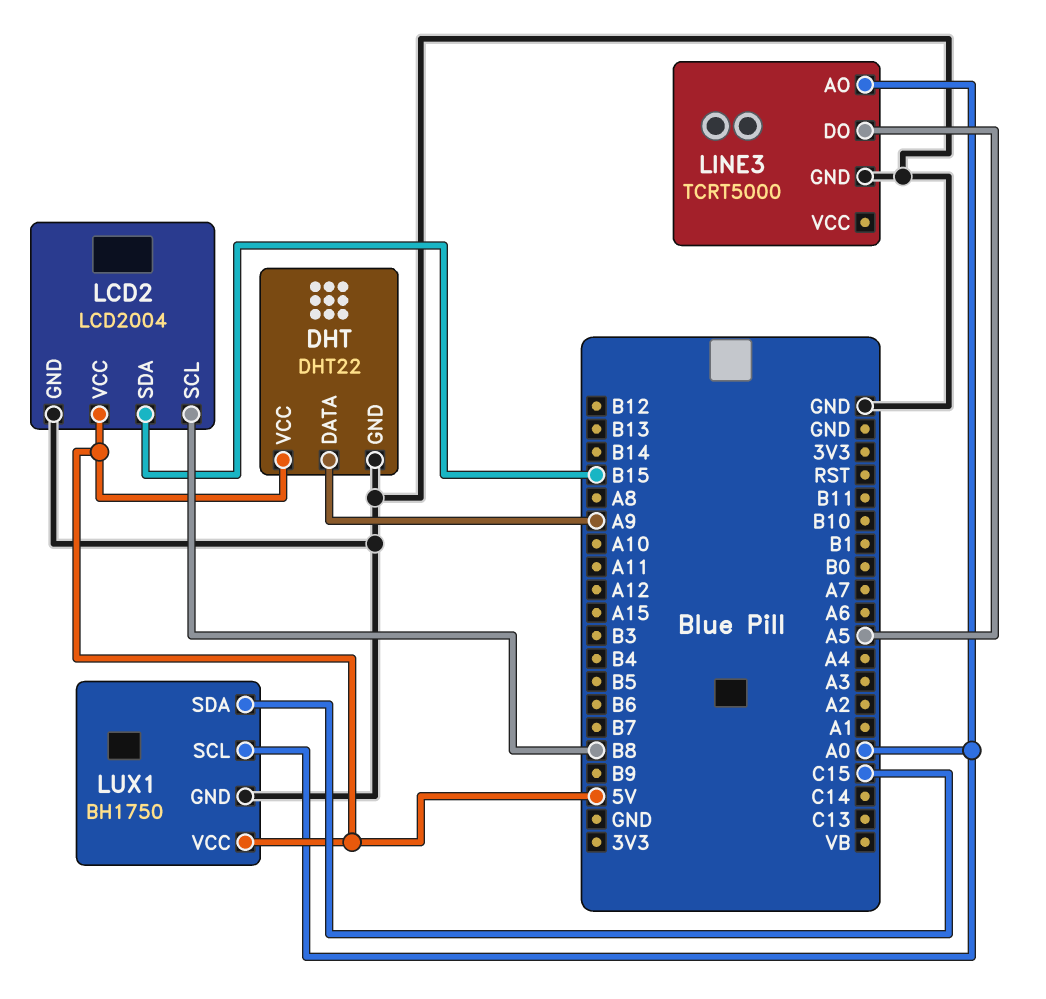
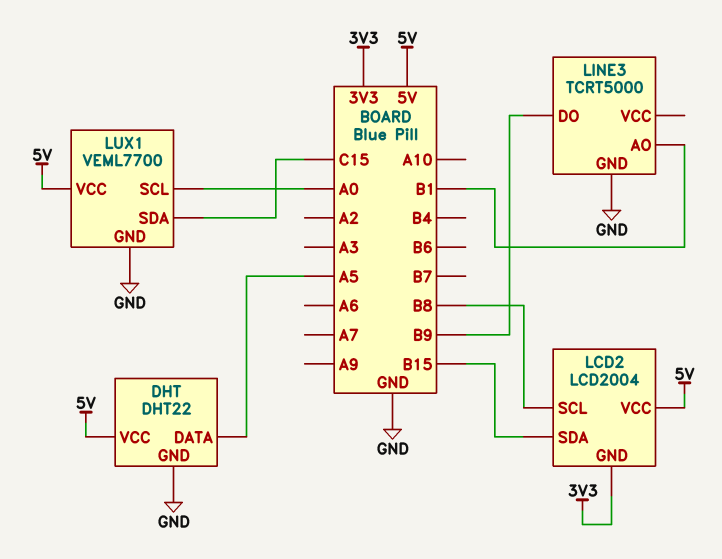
DHT pin DATA: A9 -> A5
LCD2 pin GND: GND -> 3V3
LINE3 pin AO: A0 -> B1
LINE3 pin DO: A5 -> B9
LUX1: BH1750 -> VEML7700

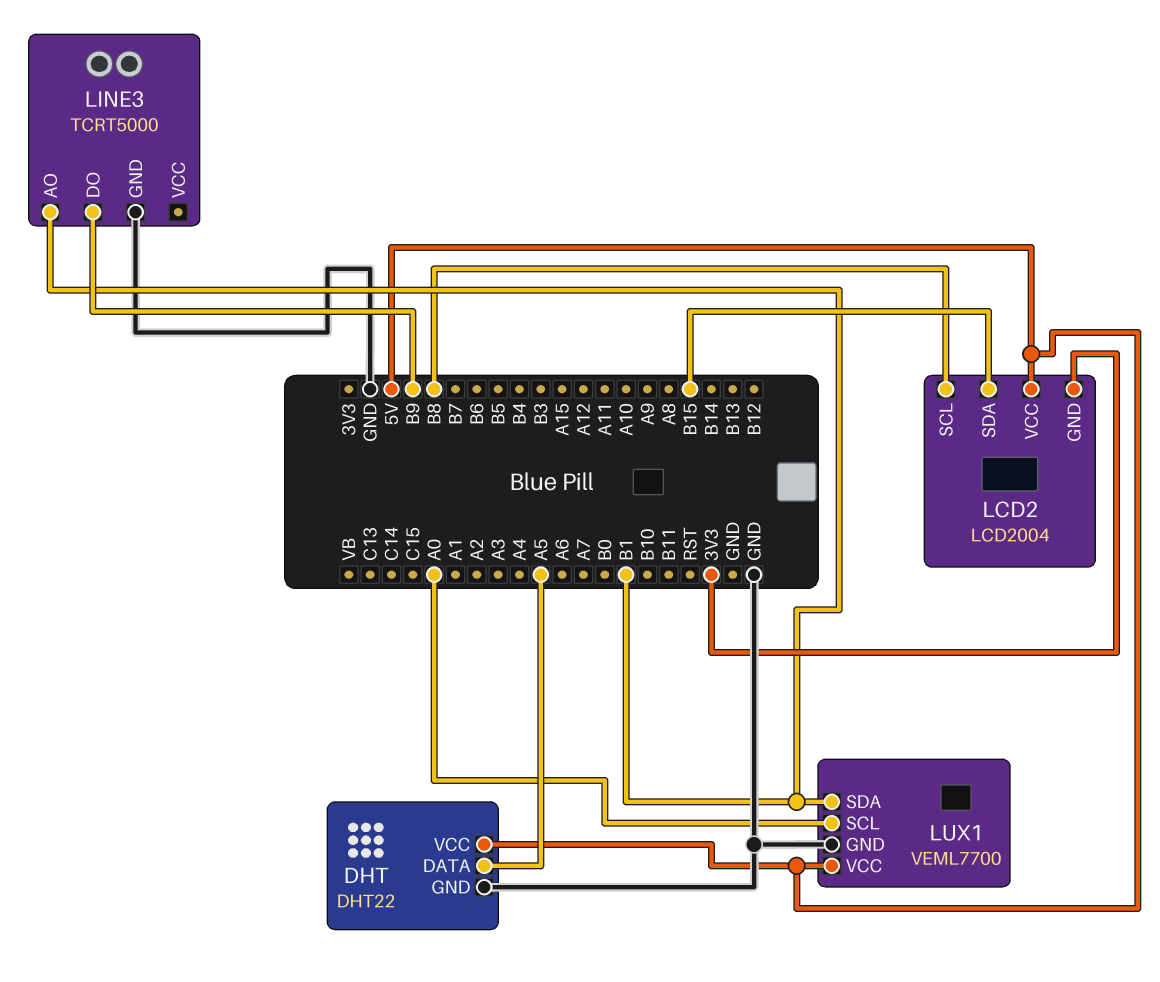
LUX1 pin SDA: C15 -> B1

